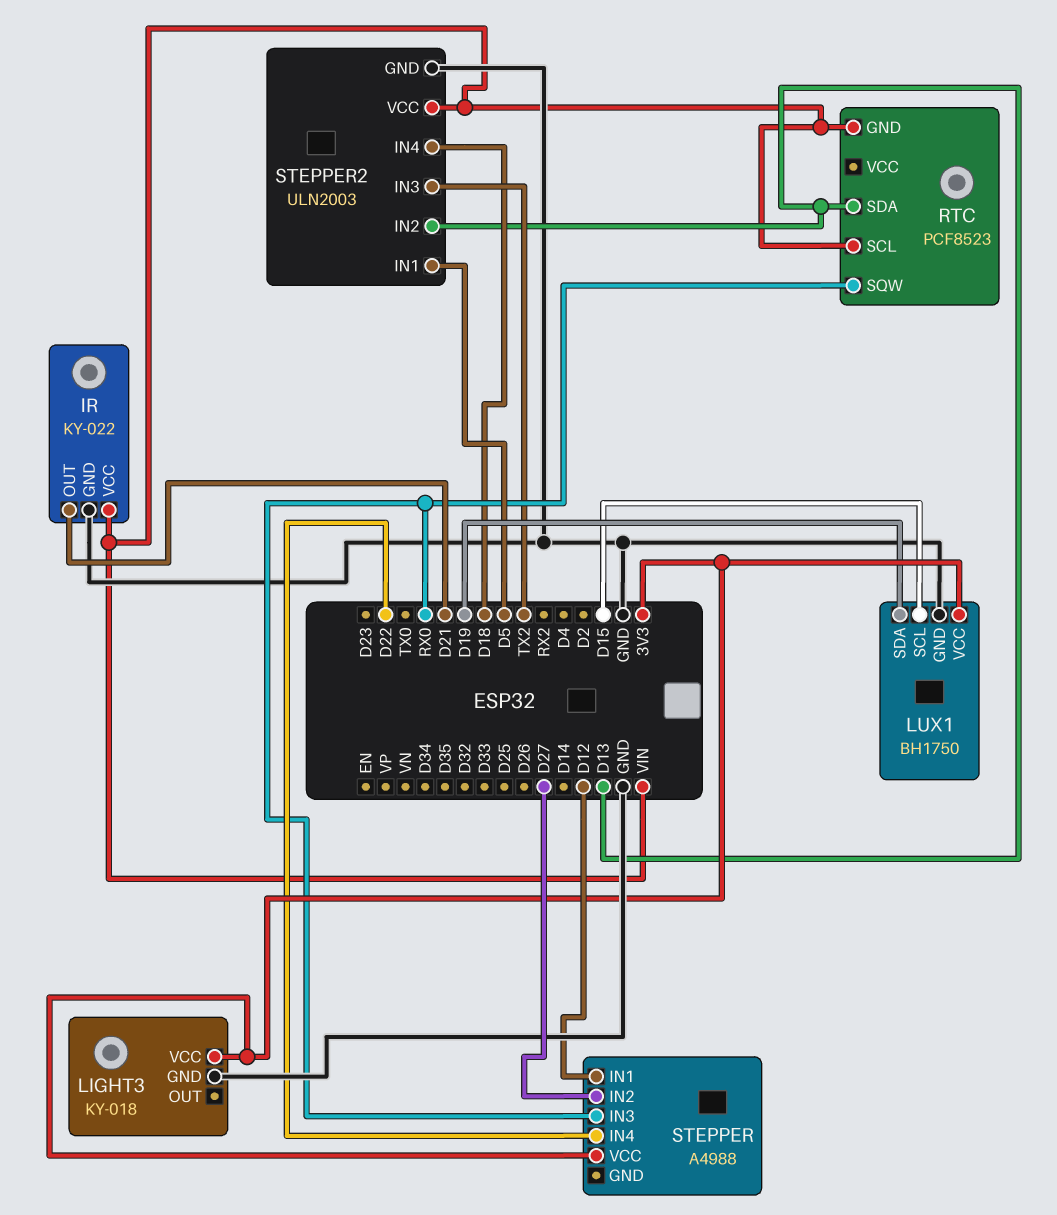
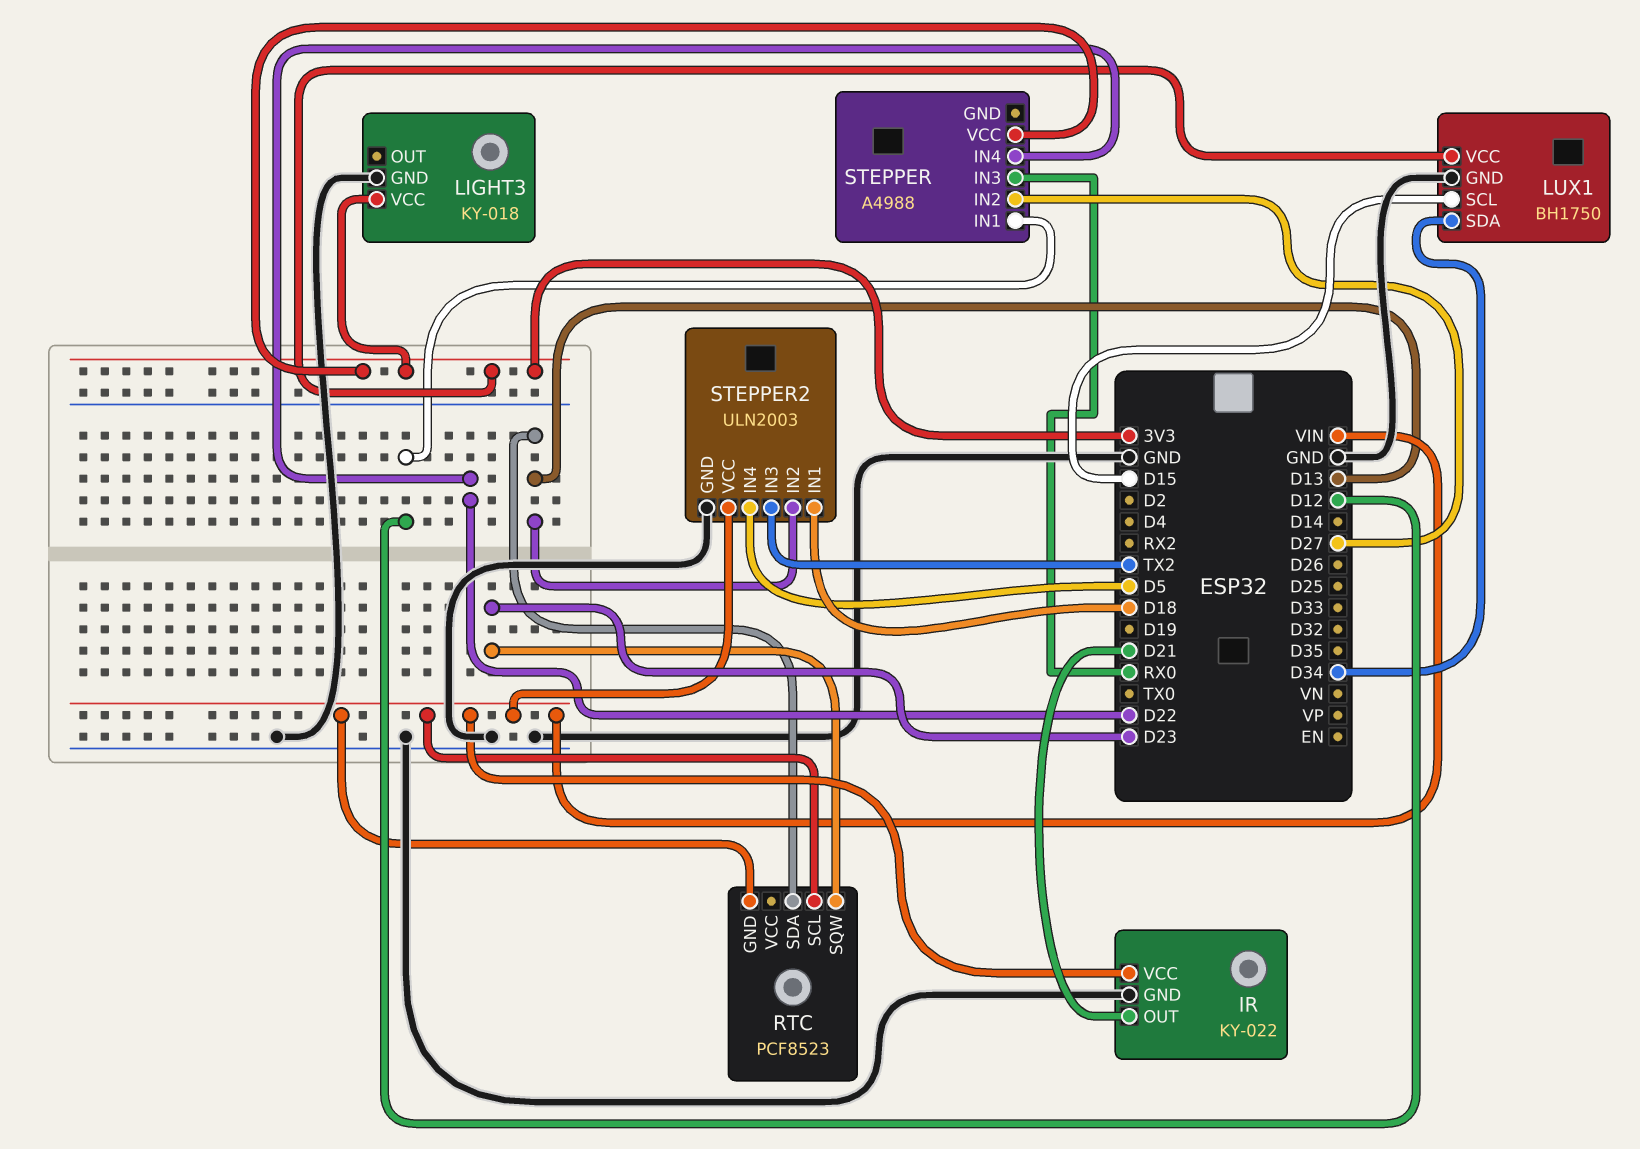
LUX1 pin SDA: D19 -> D34
RTC pin SQW: RX0 -> D23
STEPPER2 pin IN1: D5 -> D18
STEPPER2 pin IN4: D18 -> D5

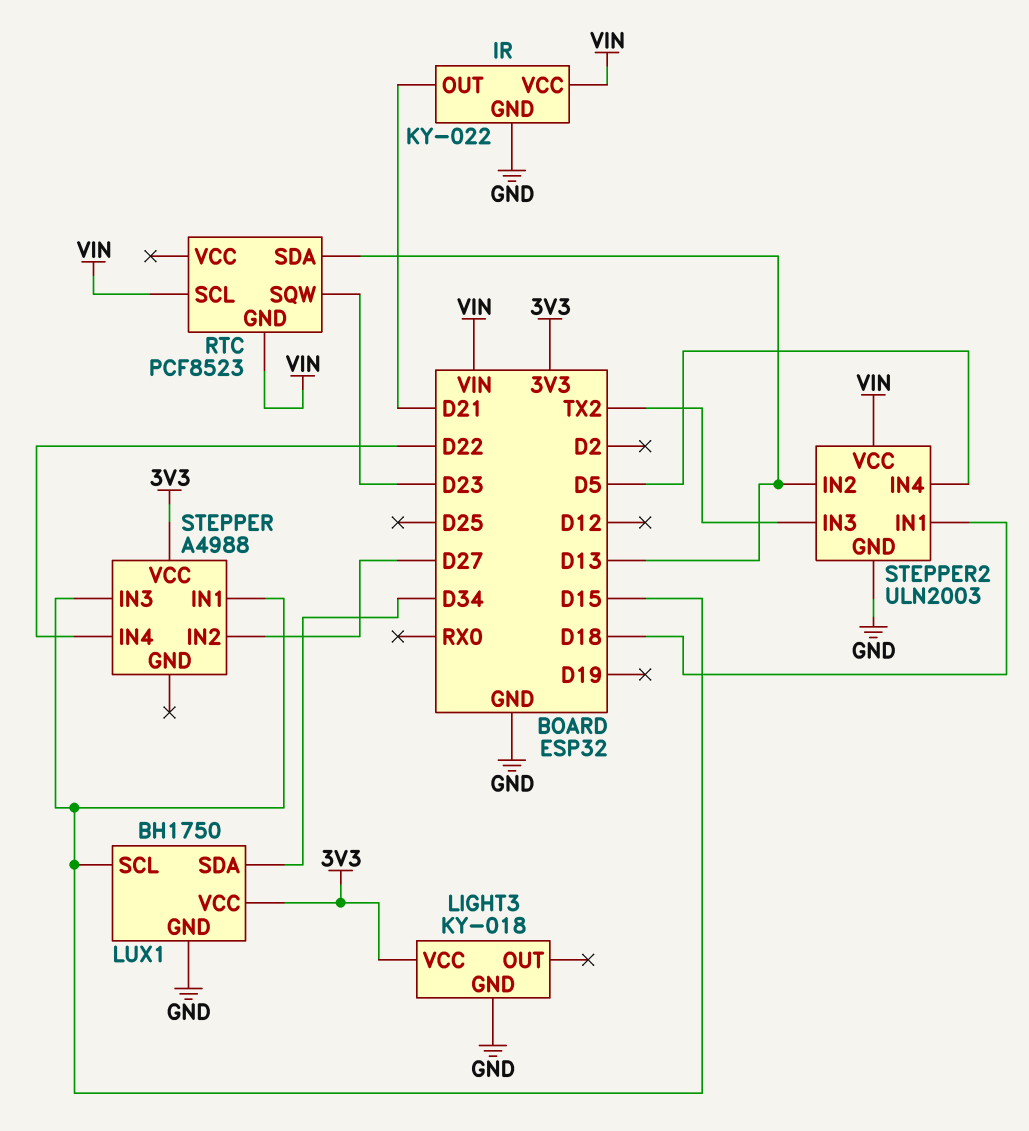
STEPPER pin IN1: D12 -> D15
STEPPER pin IN3: RX0 -> D15

